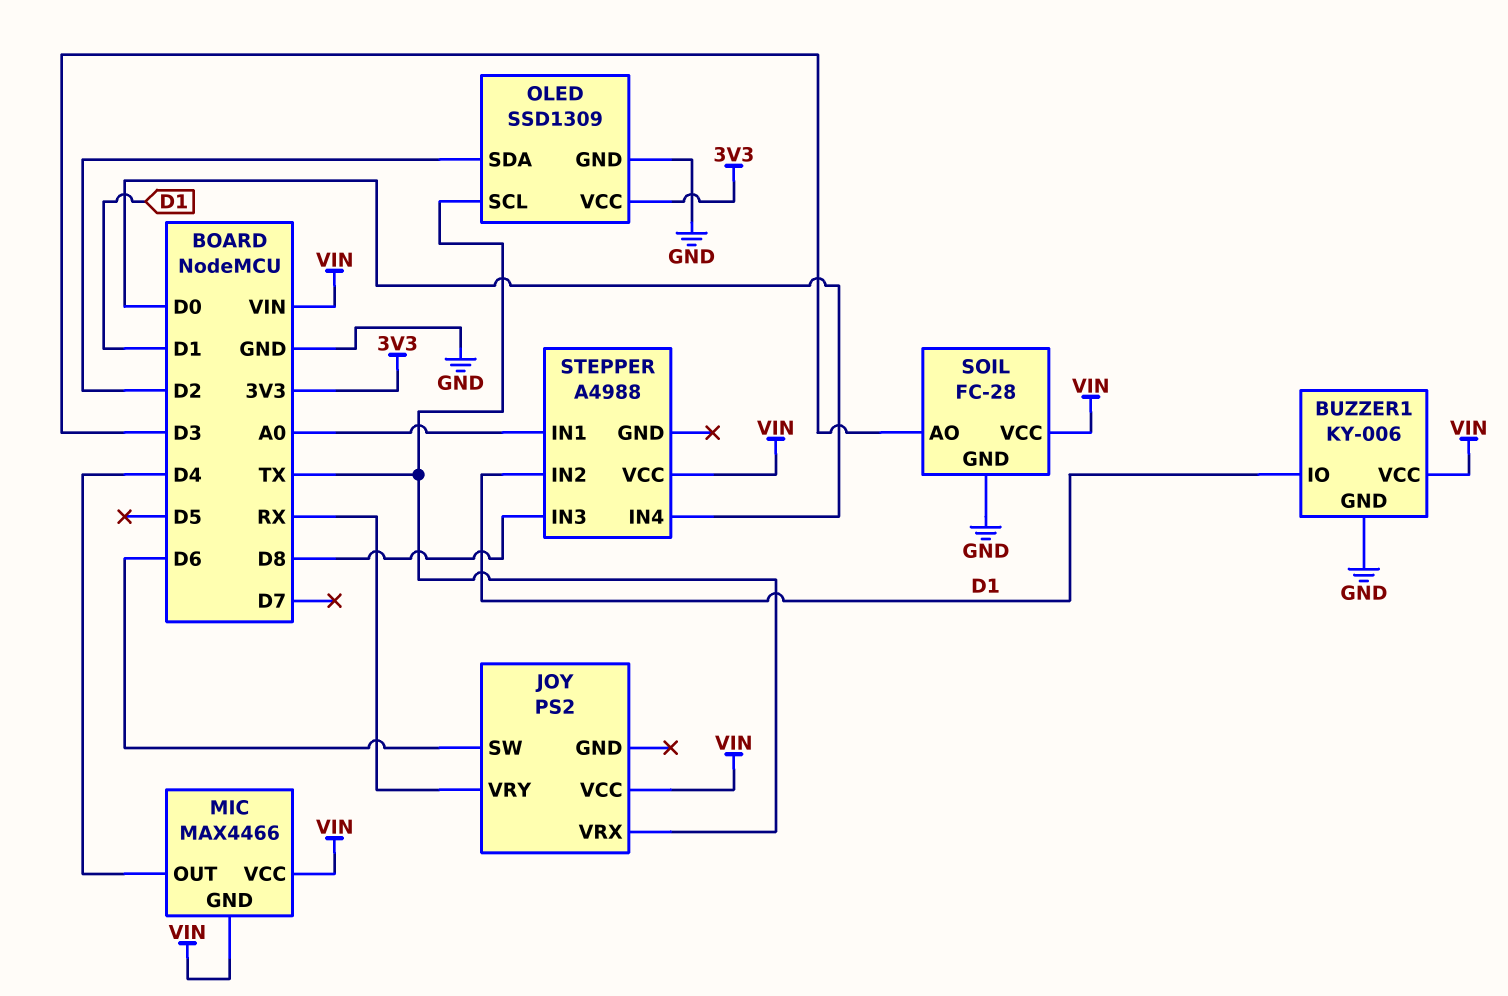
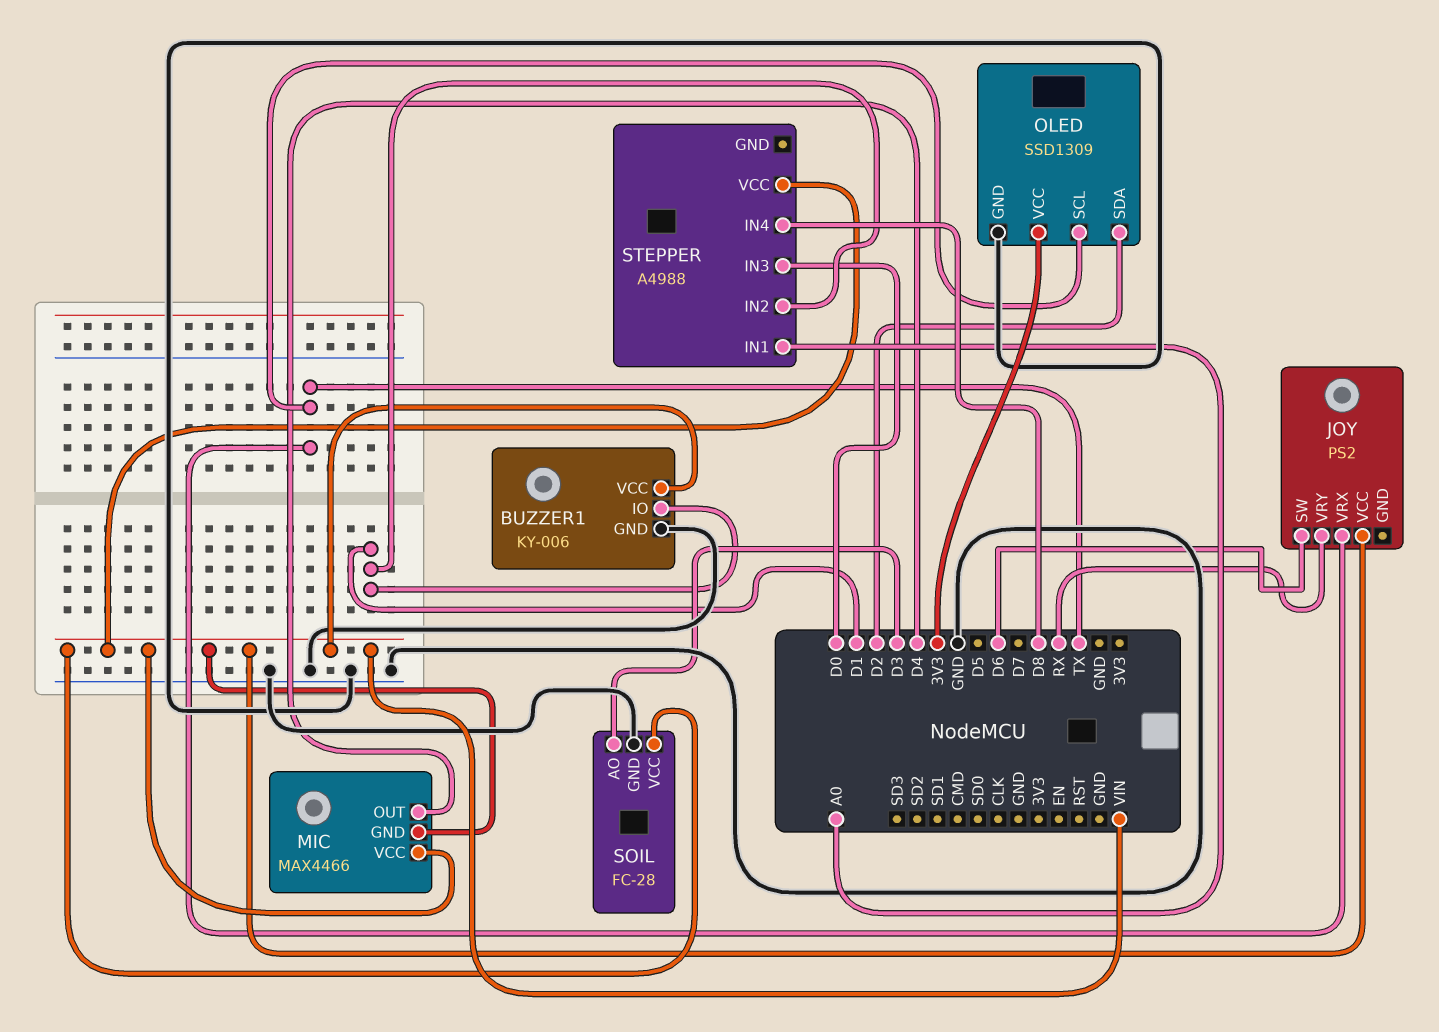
STEPPER pin IN3: D8 -> D0
STEPPER pin IN4: D0 -> D8

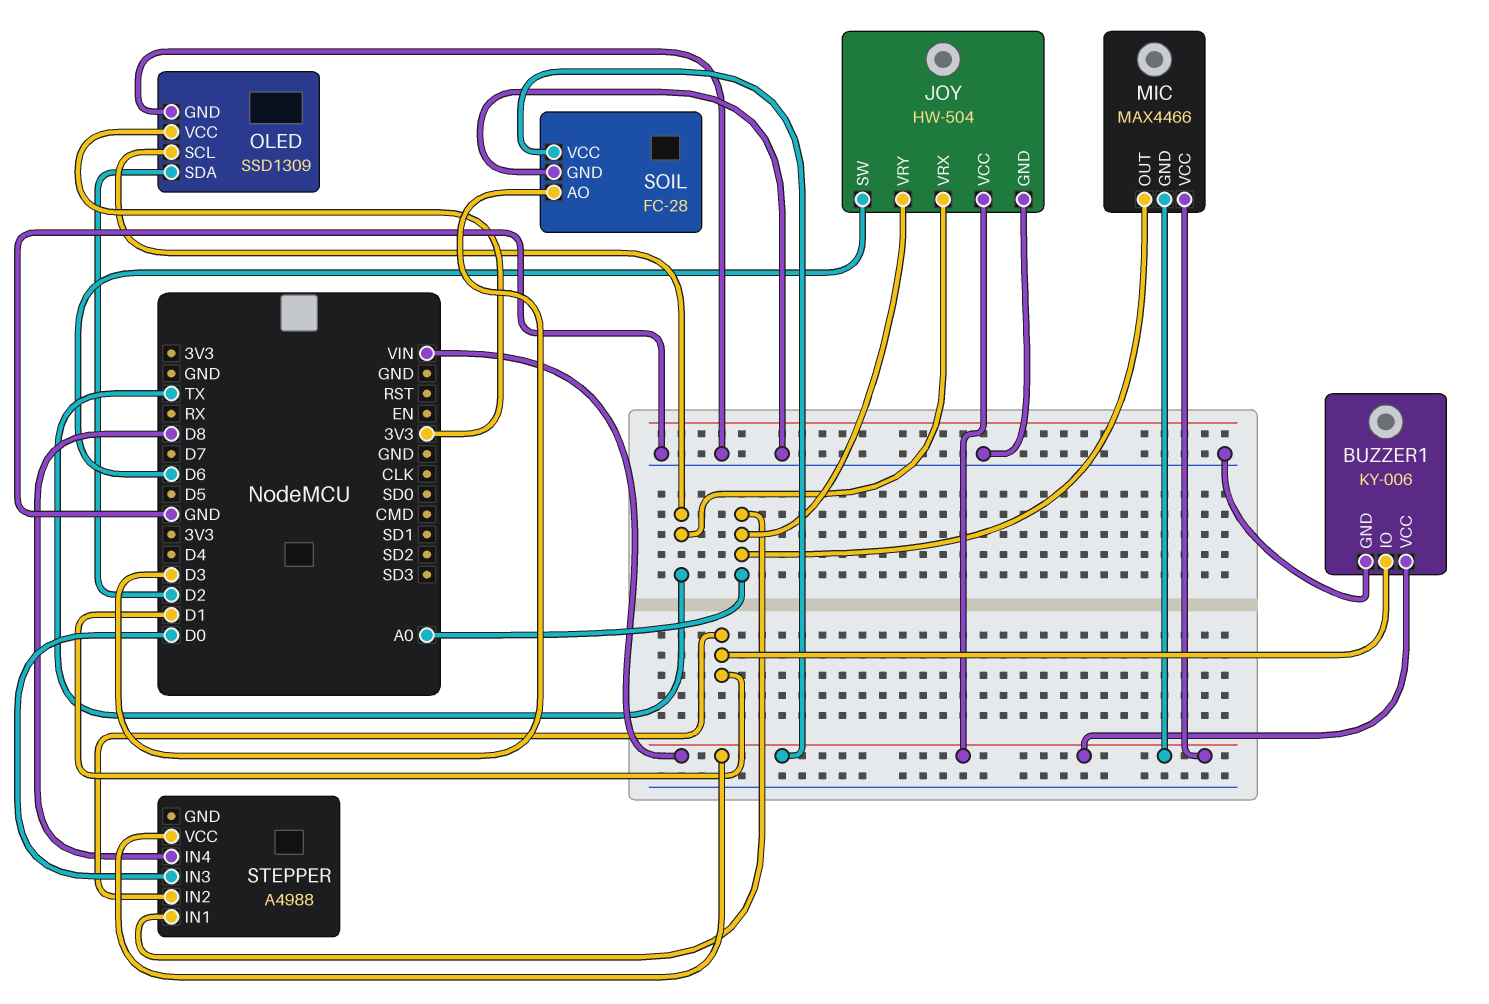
JOY: PS2 -> HW-504
JOY pin GND: none -> GND
JOY pin VRY: RX -> A0
MIC pin OUT: D4 -> A0

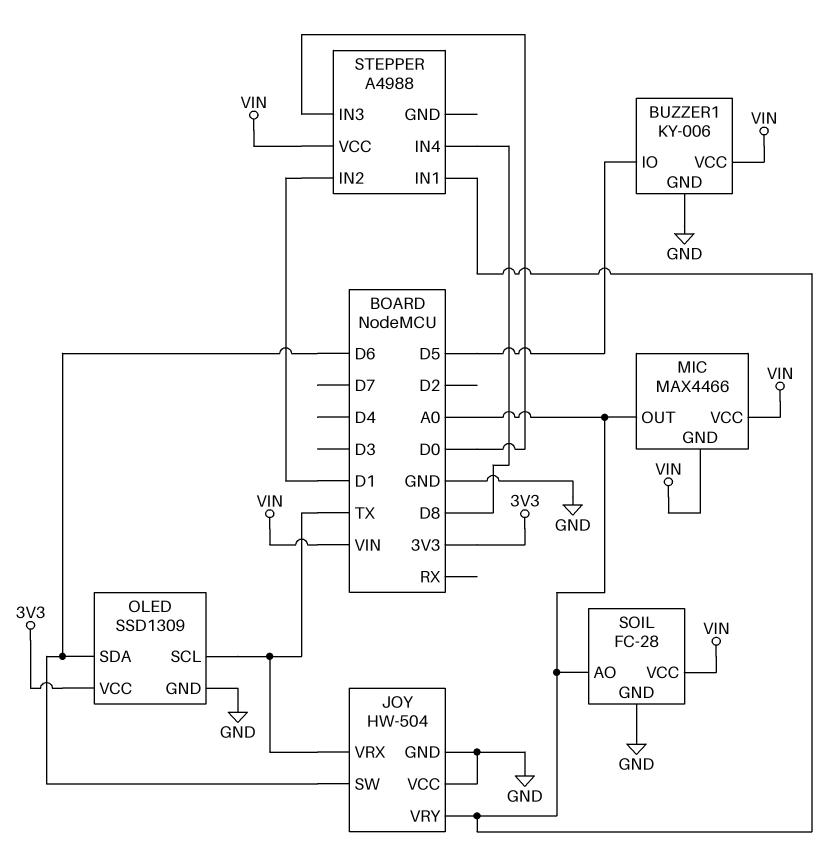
BUZZER1 pin IO: D1 -> D5
JOY pin VCC: VIN -> GND
OLED pin SDA: D2 -> D6
SOIL pin AO: D3 -> A0

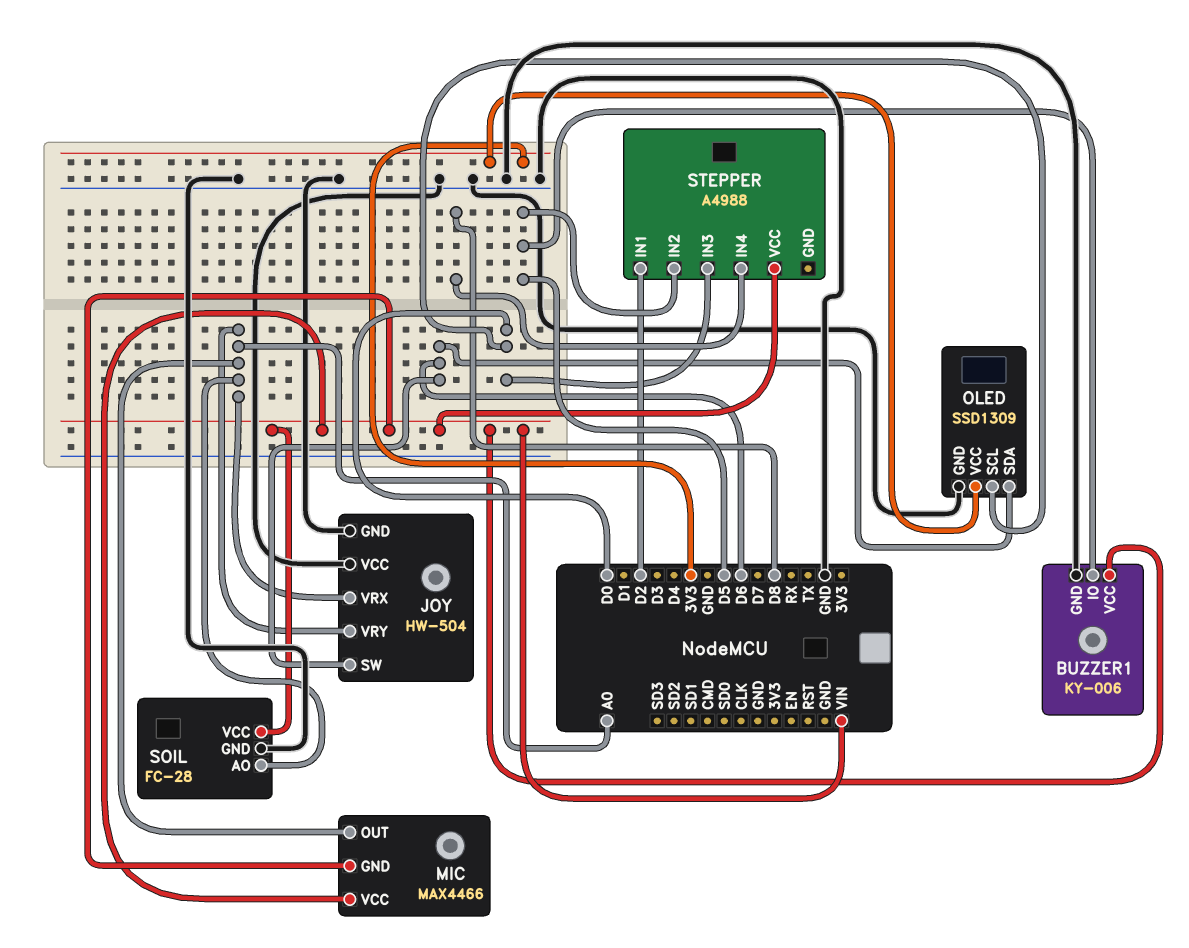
JOY pin VRX: TX -> A0
OLED pin SCL: TX -> D0
STEPPER pin IN1: A0 -> D2
STEPPER pin IN2: D1 -> D5

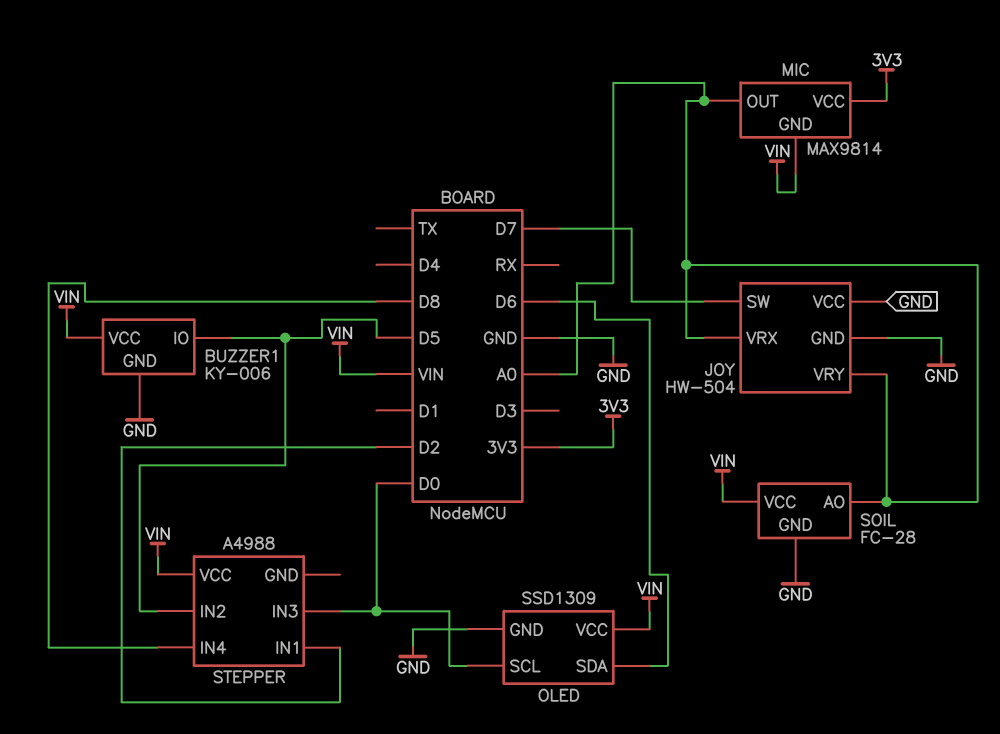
JOY pin SW: D6 -> D7
MIC: MAX4466 -> MAX9814
MIC pin VCC: VIN -> 3V3
OLED pin VCC: 3V3 -> VIN

